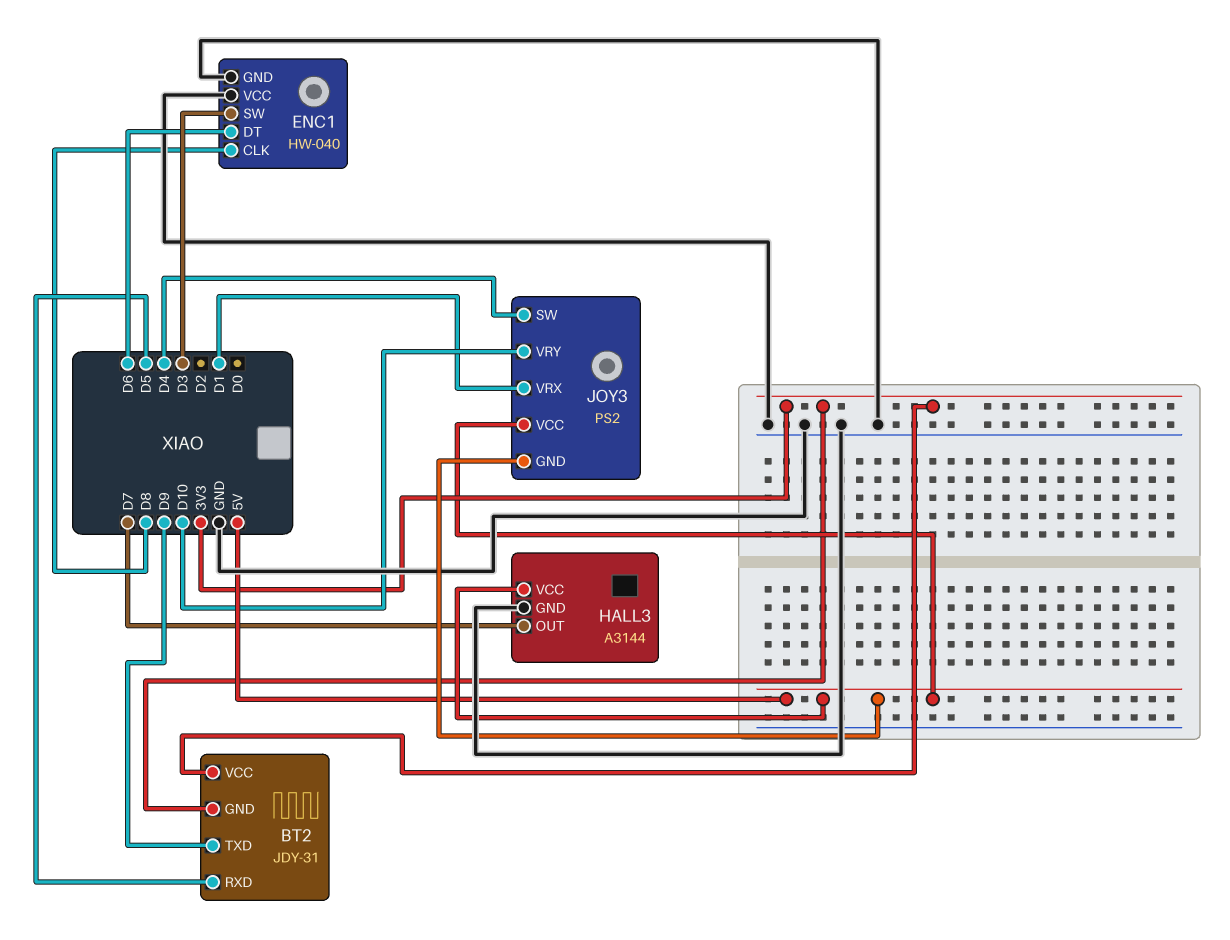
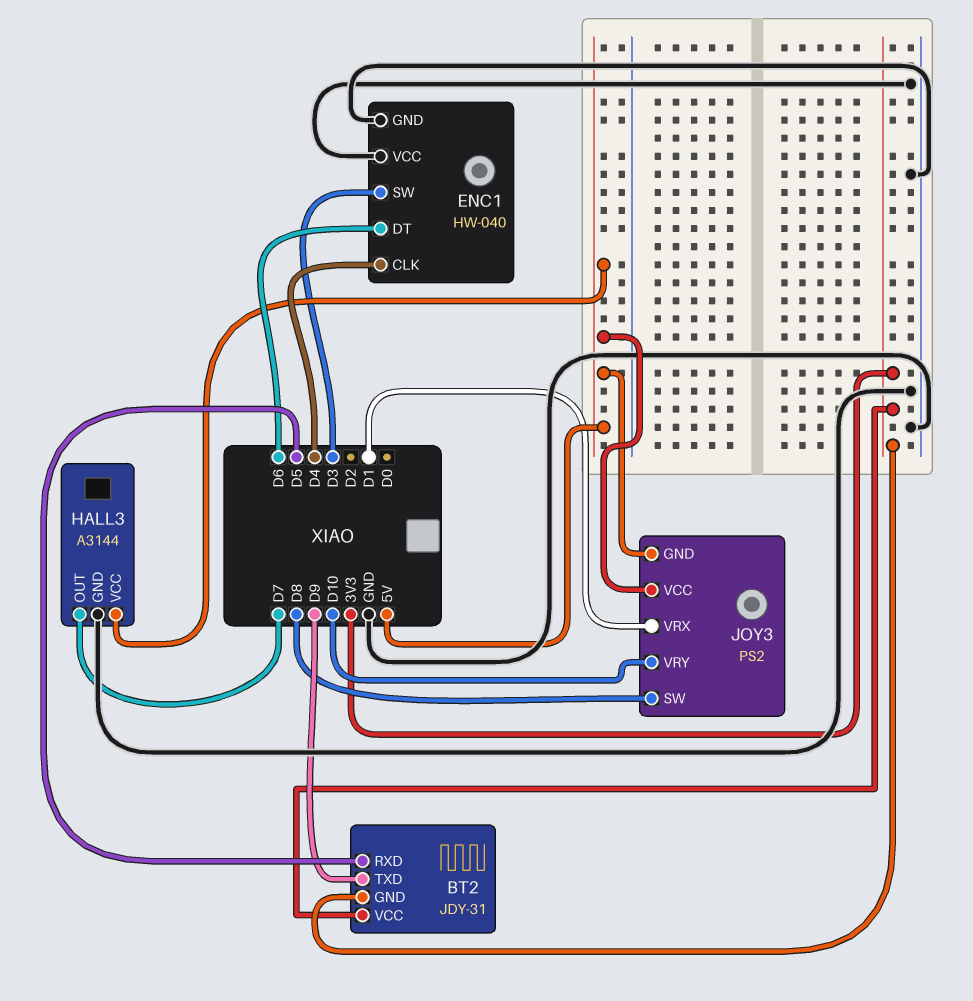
ENC1 pin CLK: D8 -> D4
JOY3 pin SW: D4 -> D8

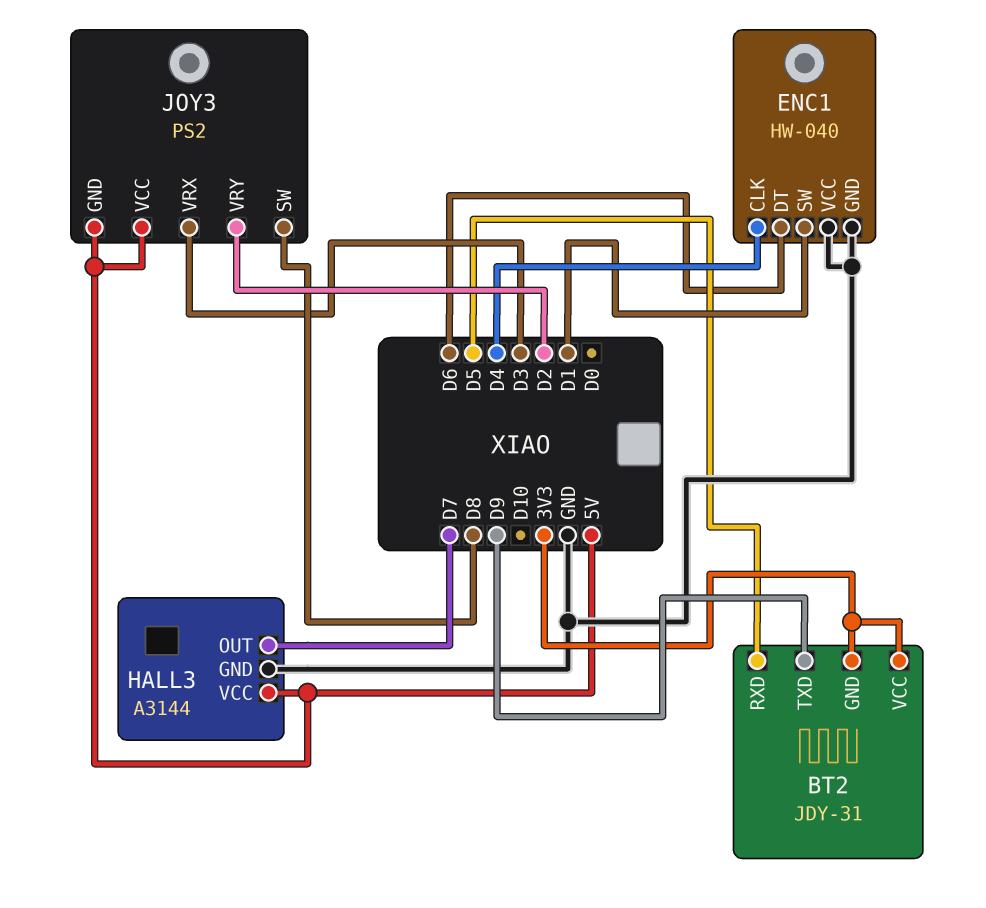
ENC1 pin SW: D3 -> D1
JOY3 pin VRX: D1 -> D3
JOY3 pin VRY: D10 -> D2

